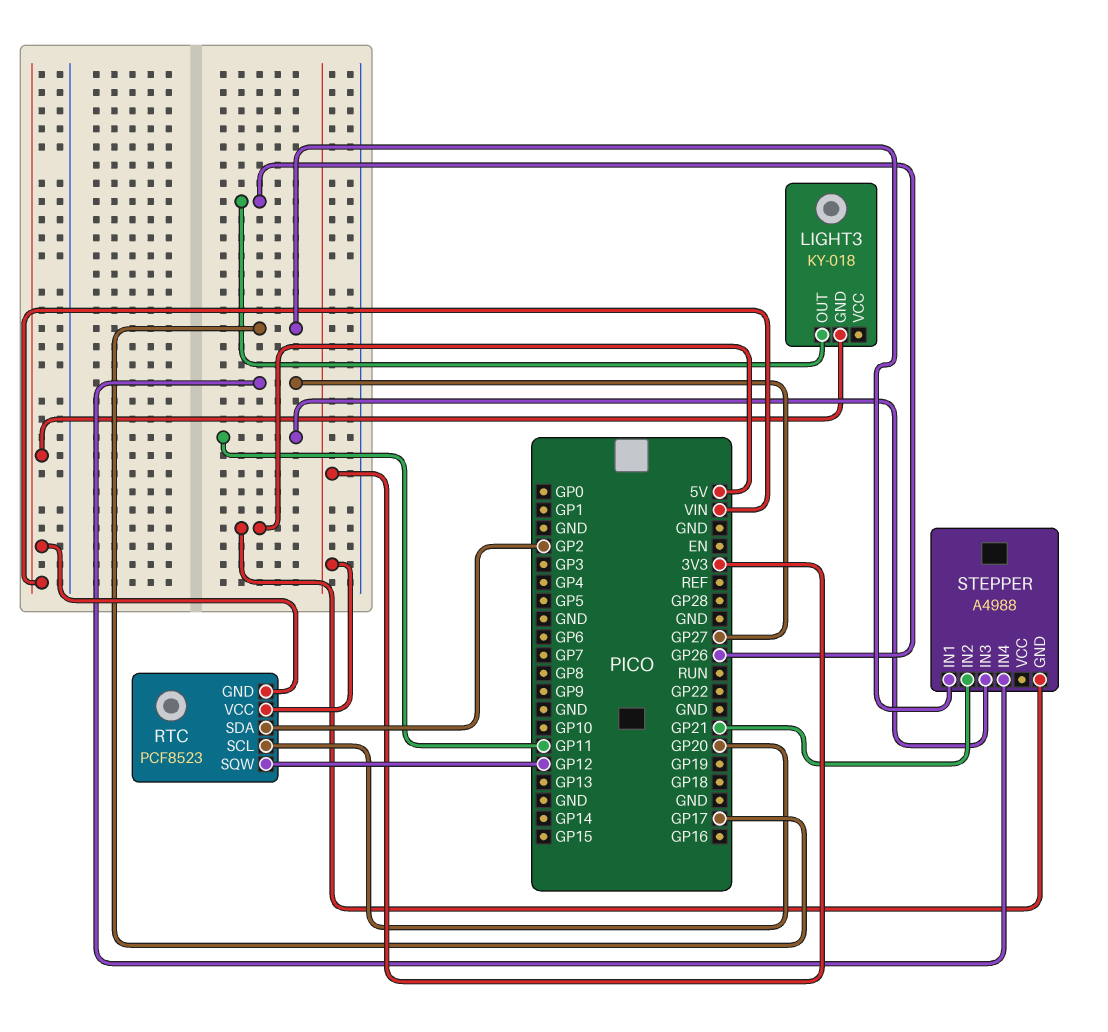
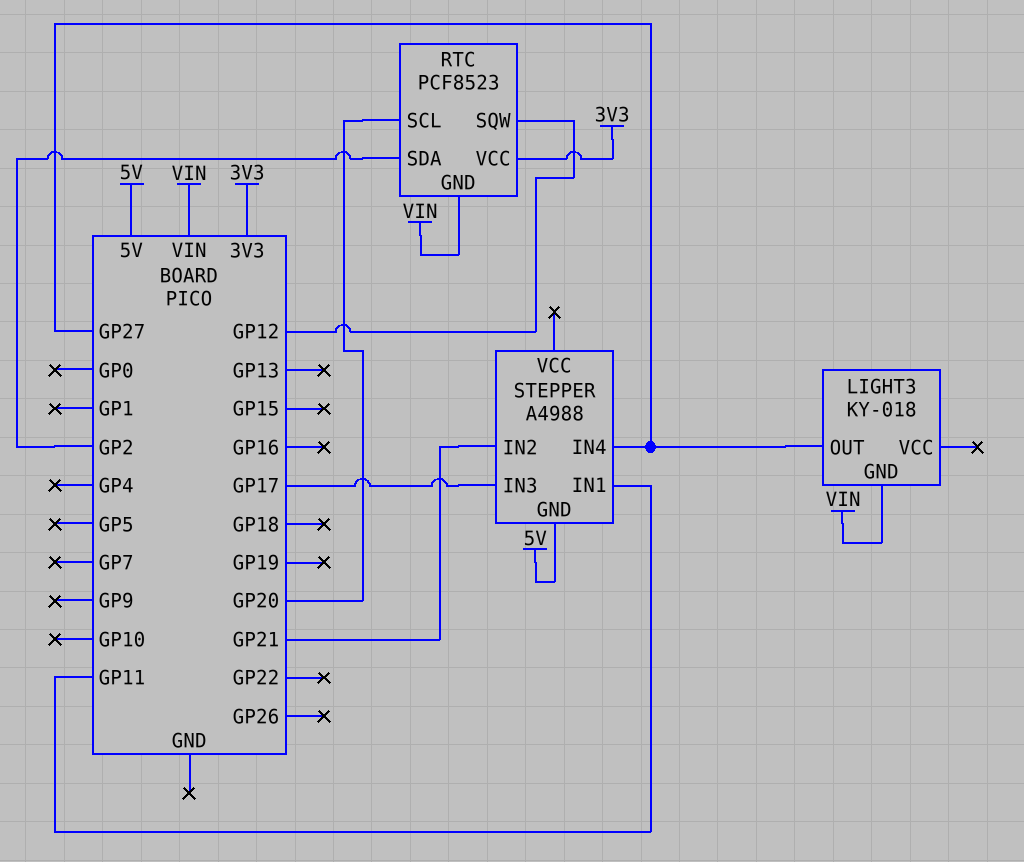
LIGHT3 pin OUT: GP26 -> GP27
STEPPER pin IN1: GP17 -> GP11
STEPPER pin IN3: GP11 -> GP17

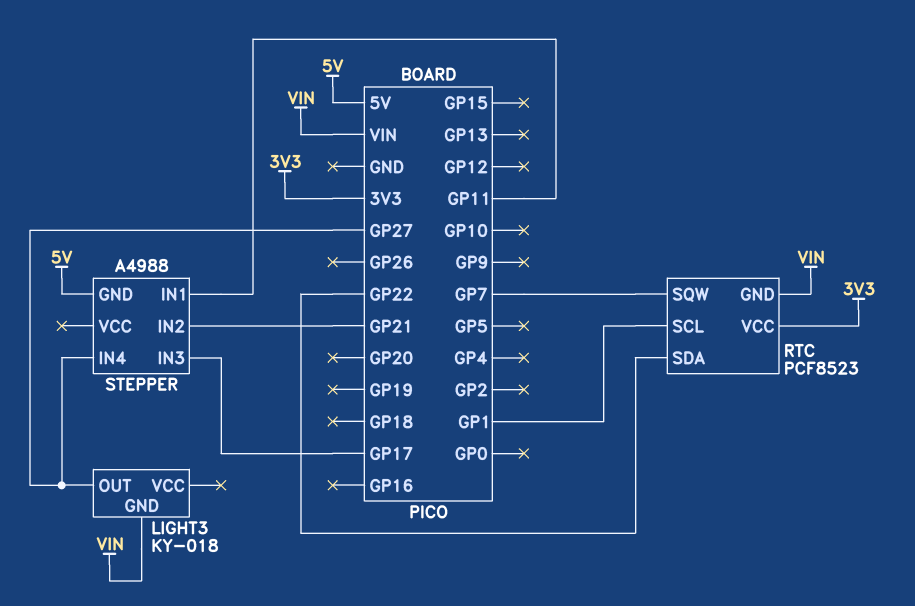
RTC pin SCL: GP20 -> GP1
RTC pin SDA: GP2 -> GP22
RTC pin SQW: GP12 -> GP7

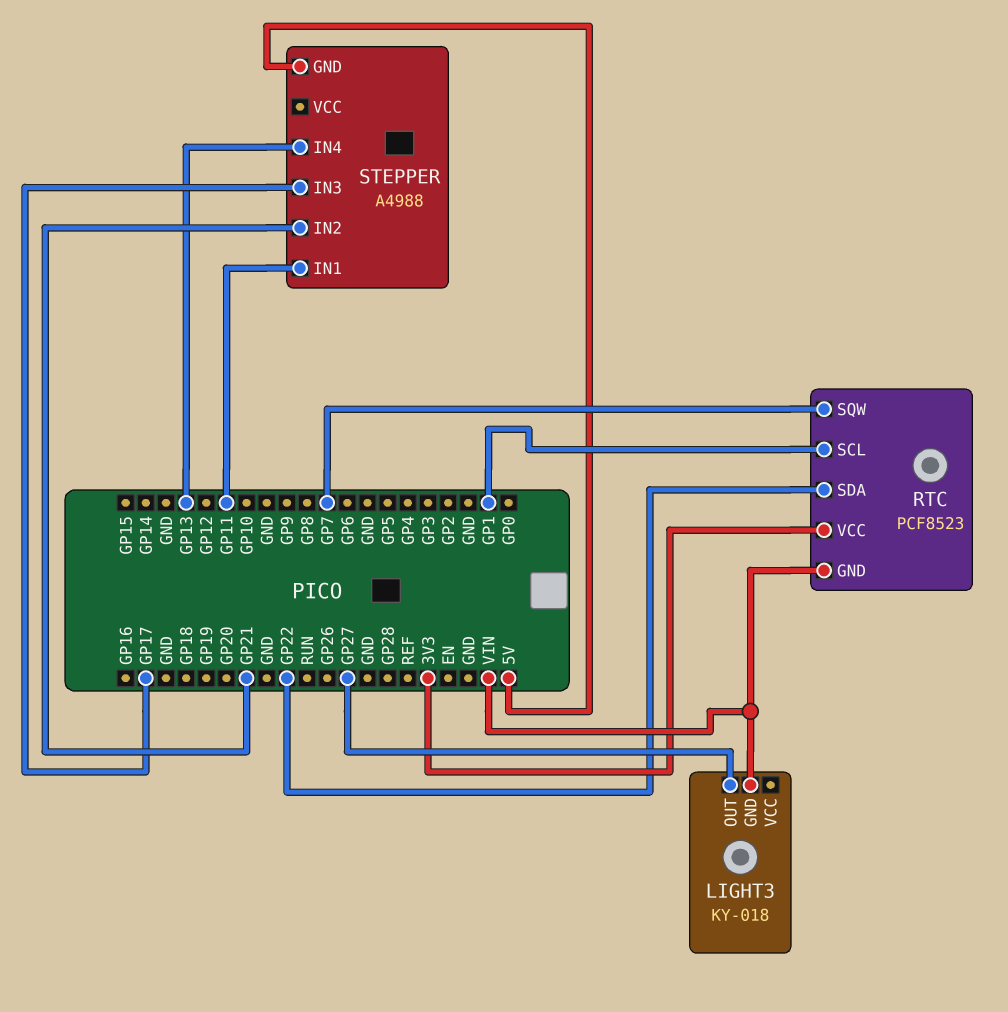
STEPPER pin IN4: GP27 -> GP13

